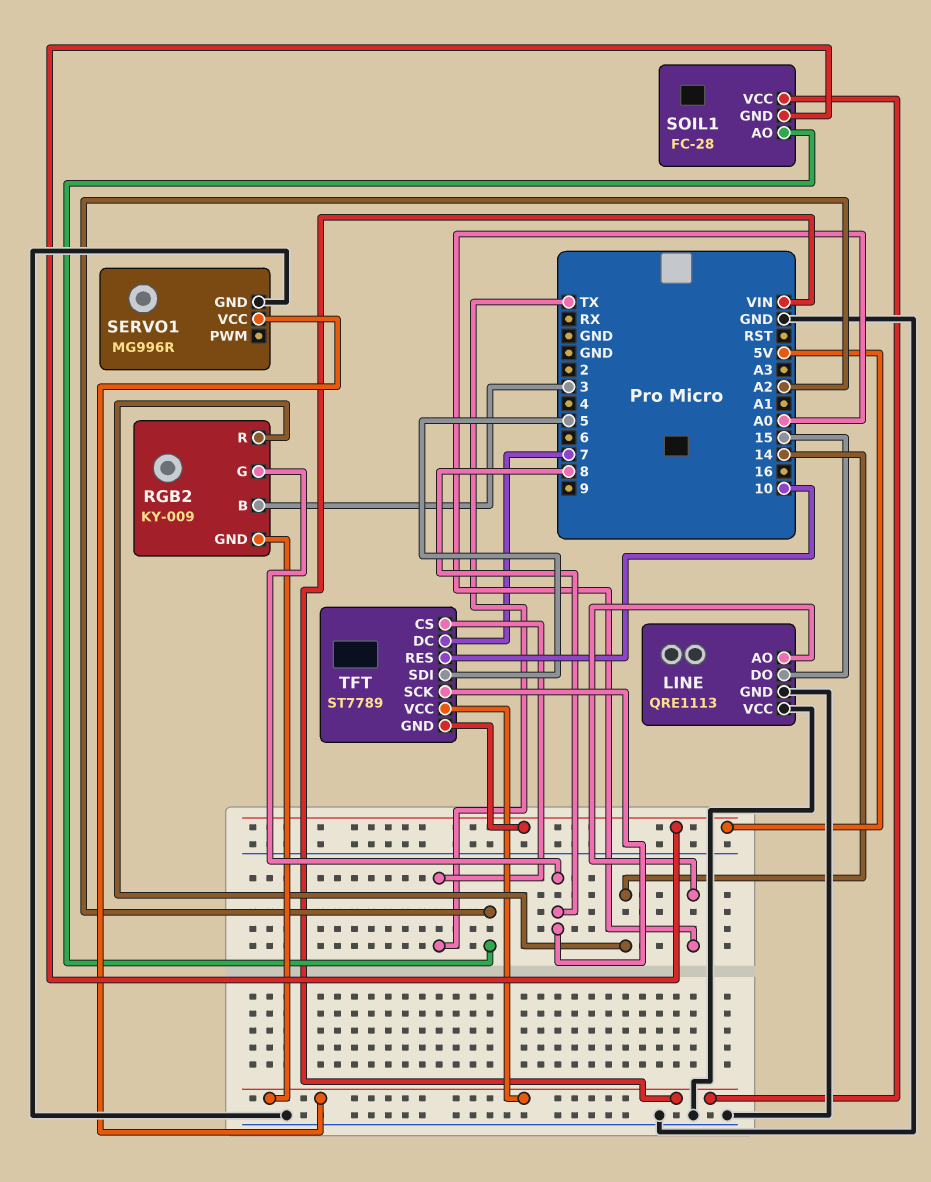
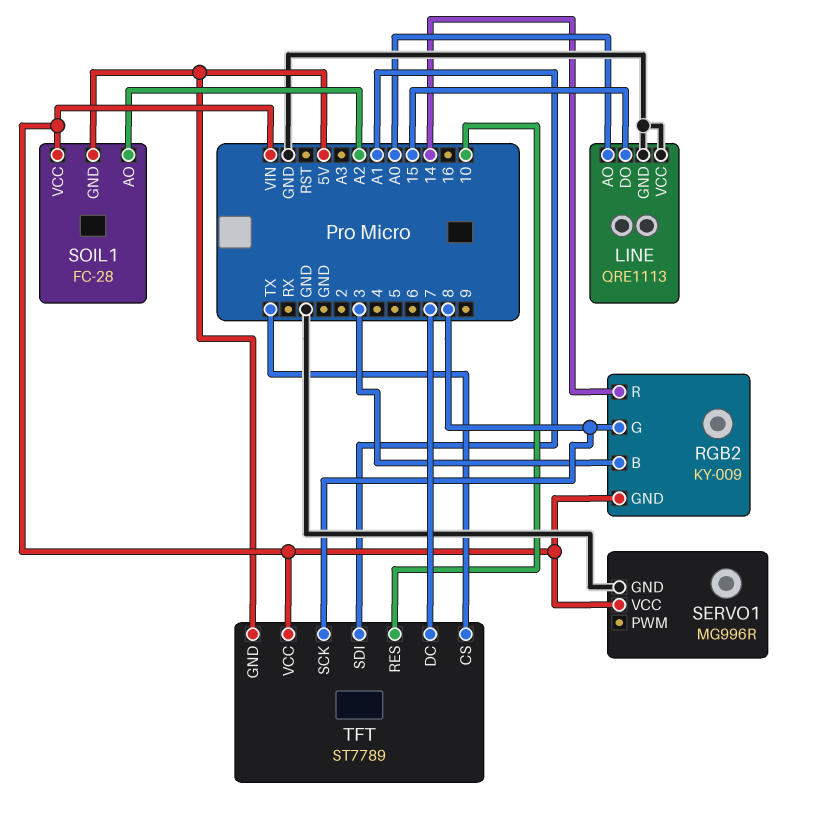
TFT pin SDI: 5 -> A1

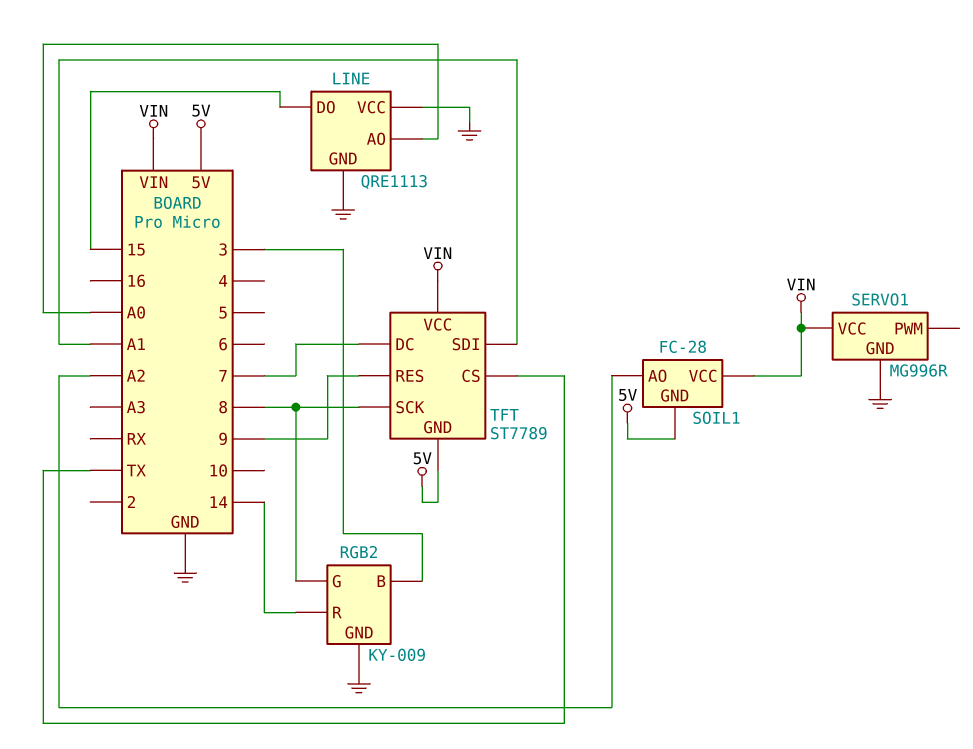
RGB2 pin GND: VIN -> GND
TFT pin RES: 10 -> 9

